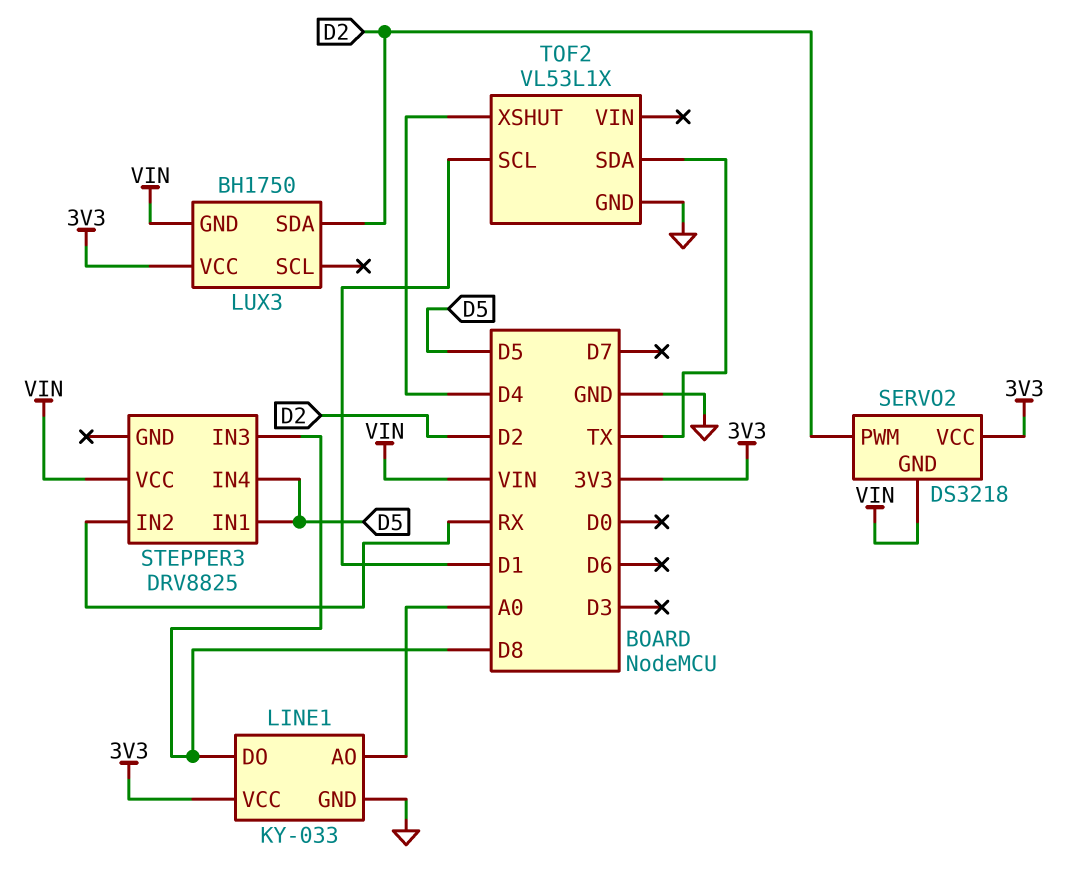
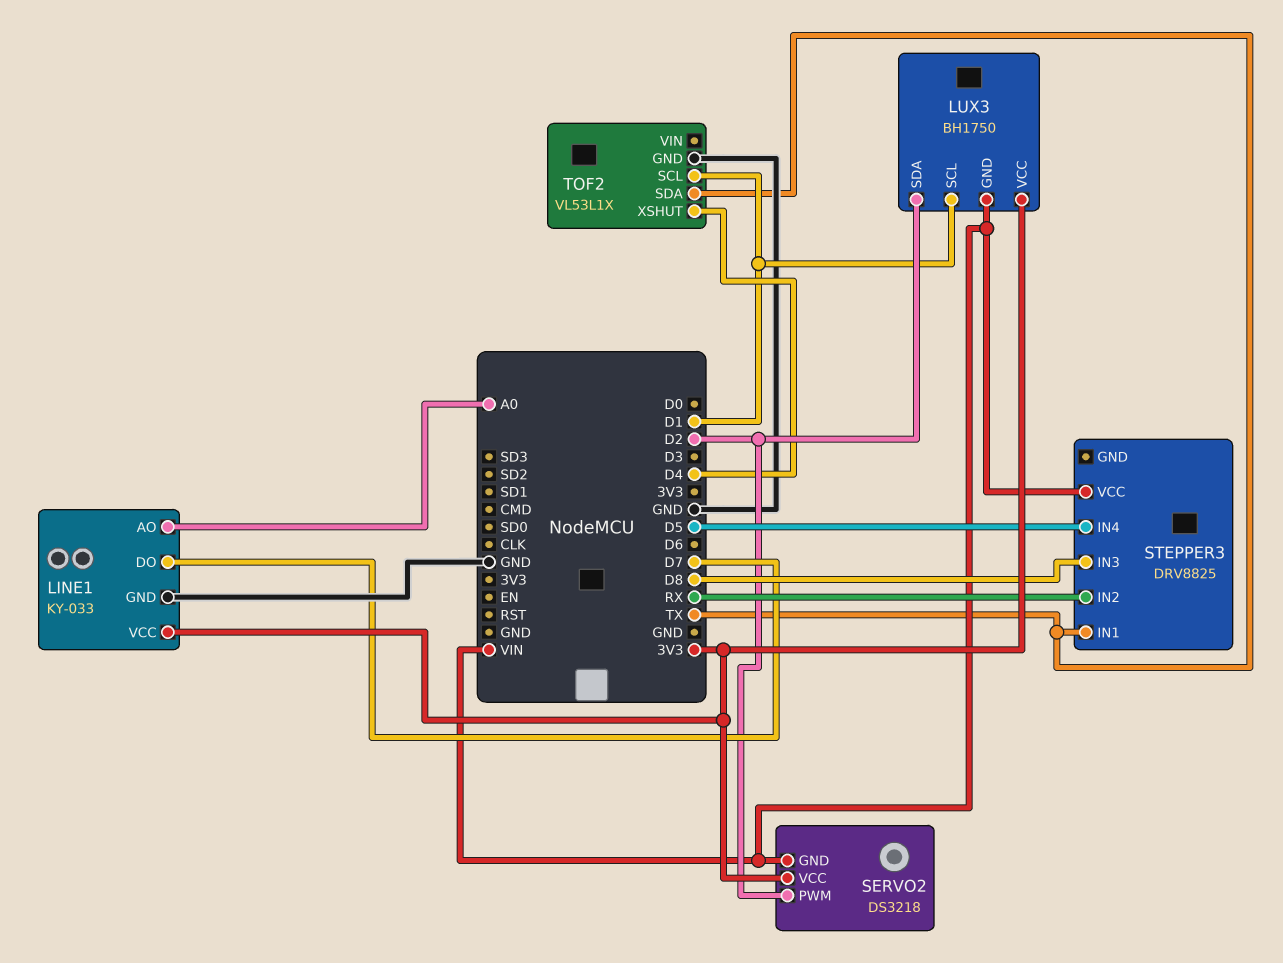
LINE1 pin DO: D8 -> D7
LUX3 pin SCL: none -> D1
STEPPER3 pin IN1: D5 -> TX

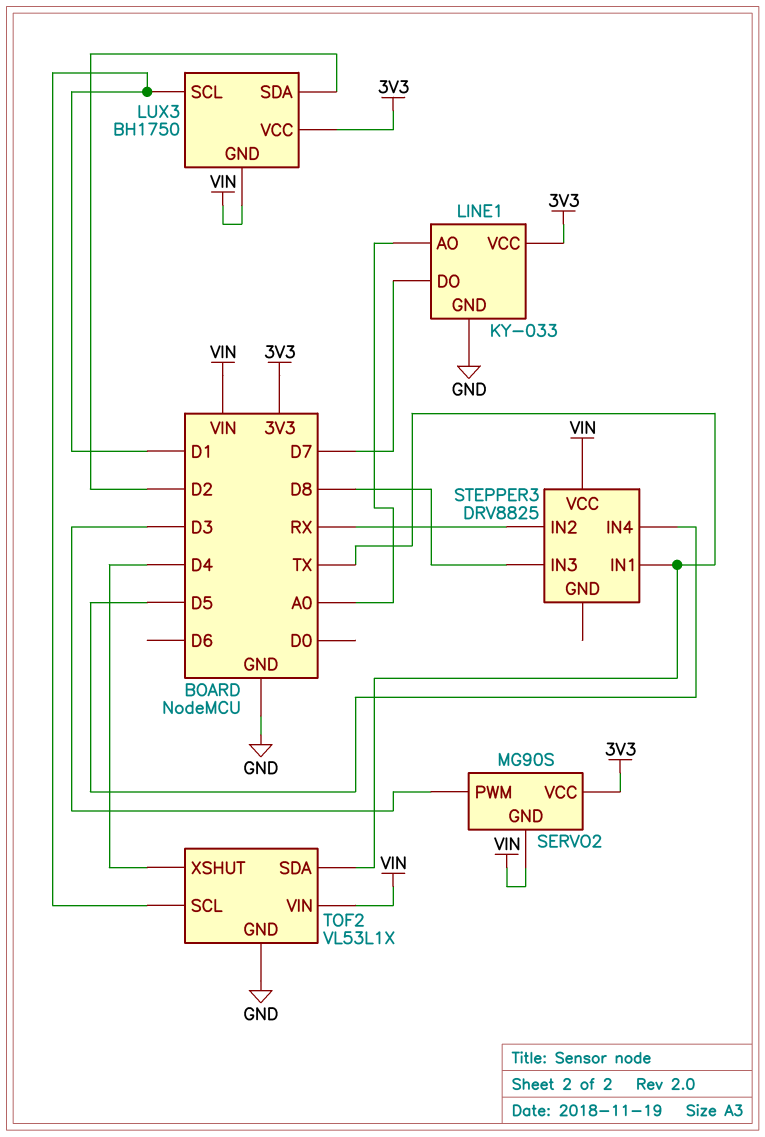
SERVO2: DS3218 -> MG90S
SERVO2 pin PWM: D2 -> D3
TOF2 pin VIN: none -> VIN

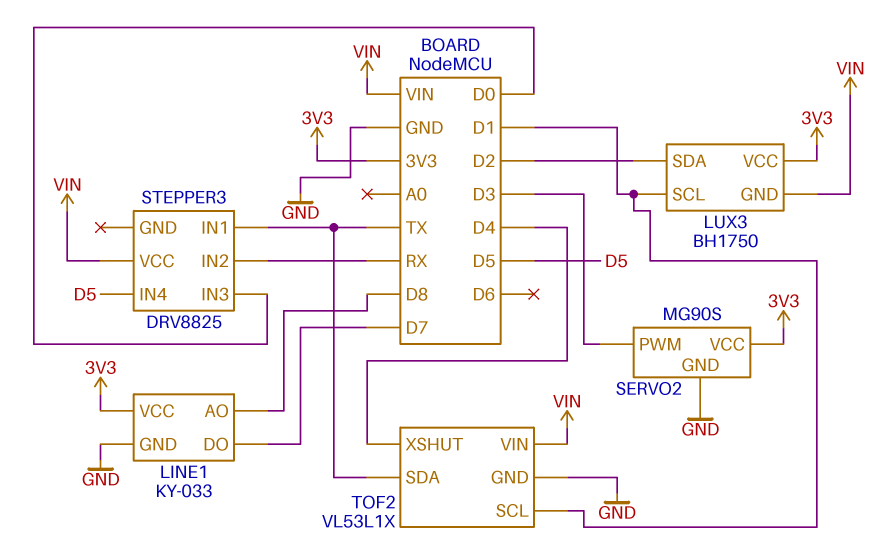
LINE1 pin AO: A0 -> D8
SERVO2 pin GND: VIN -> GND
STEPPER3 pin IN3: D8 -> D0

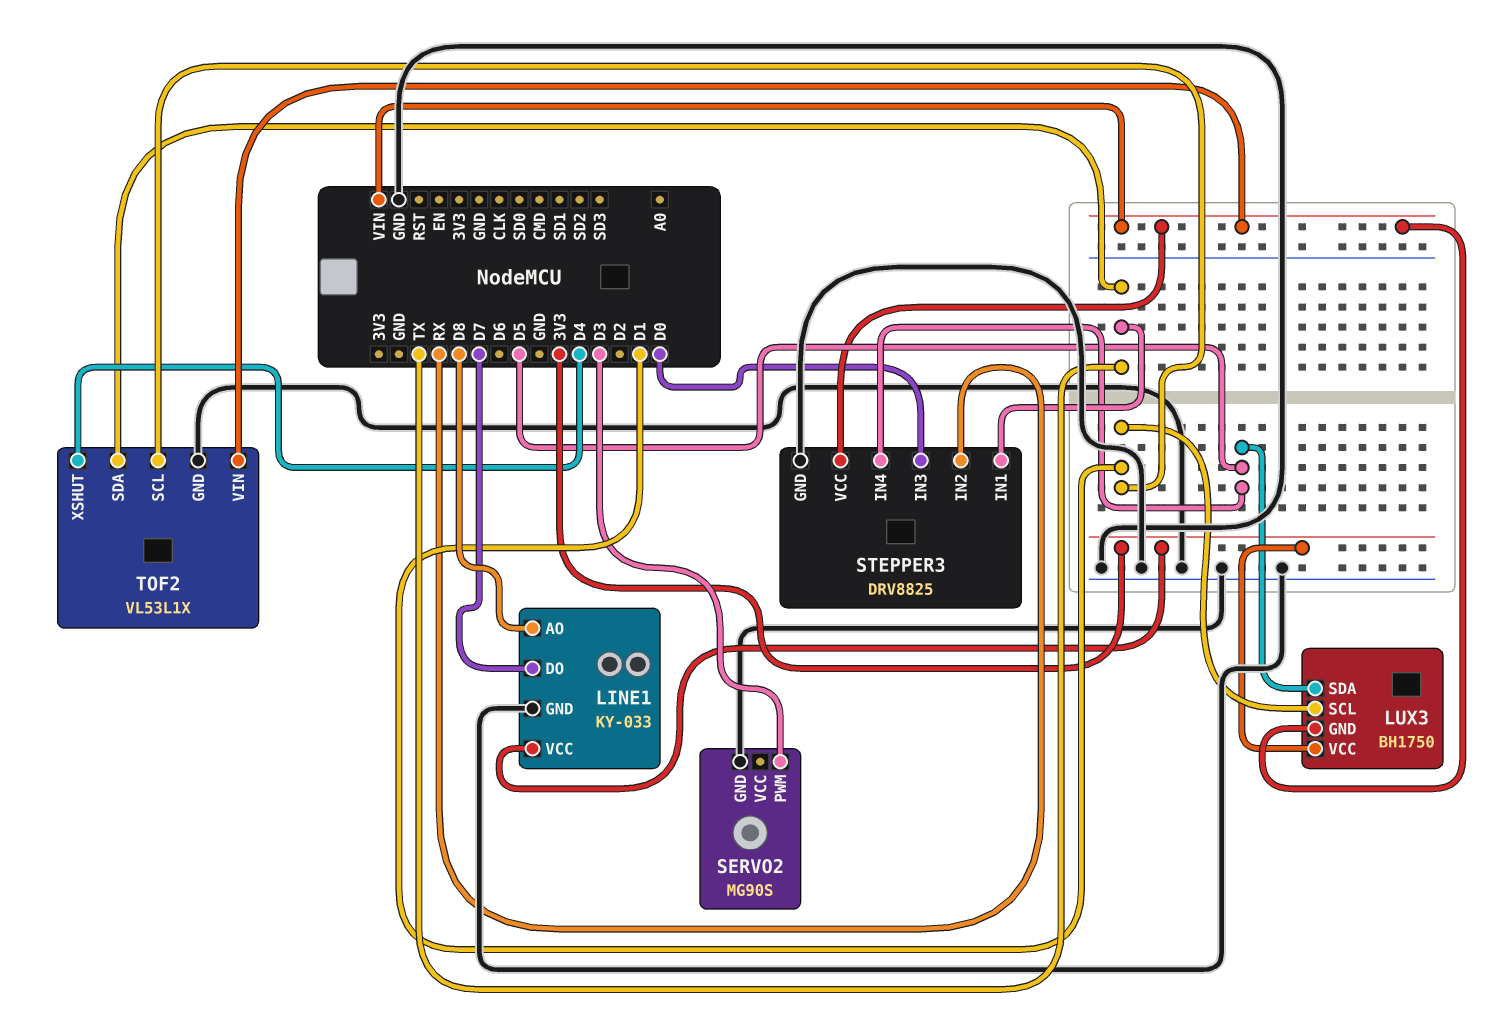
LUX3 pin SDA: D2 -> D5
SERVO2 pin VCC: 3V3 -> none
STEPPER3 pin GND: none -> GND

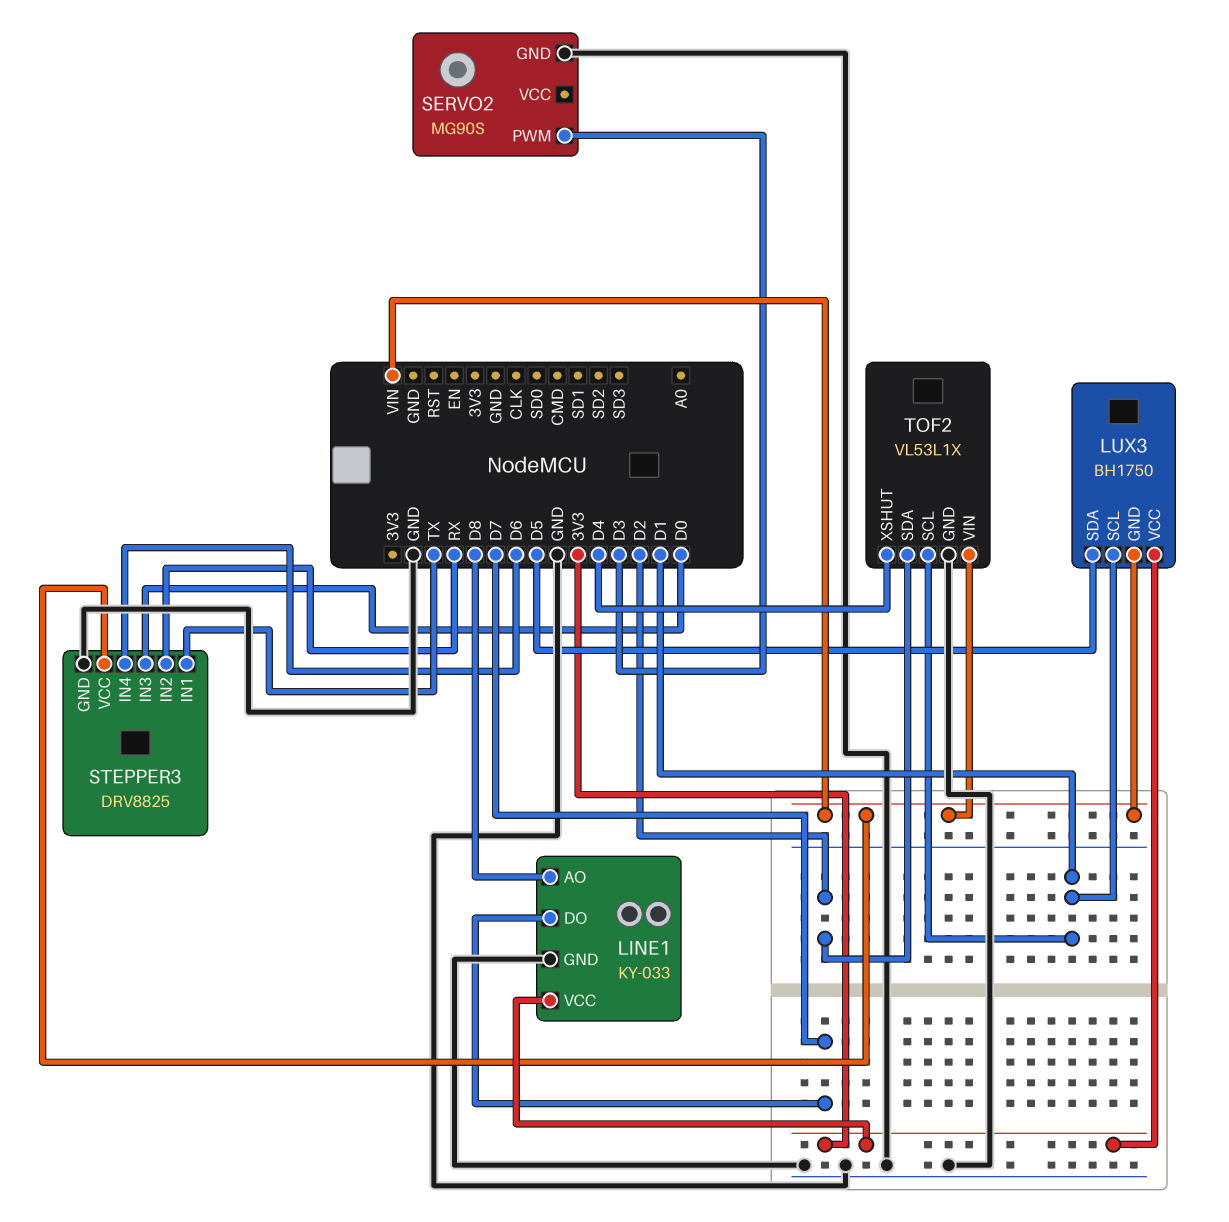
STEPPER3 pin IN4: D5 -> D6
TOF2 pin SDA: TX -> D2

